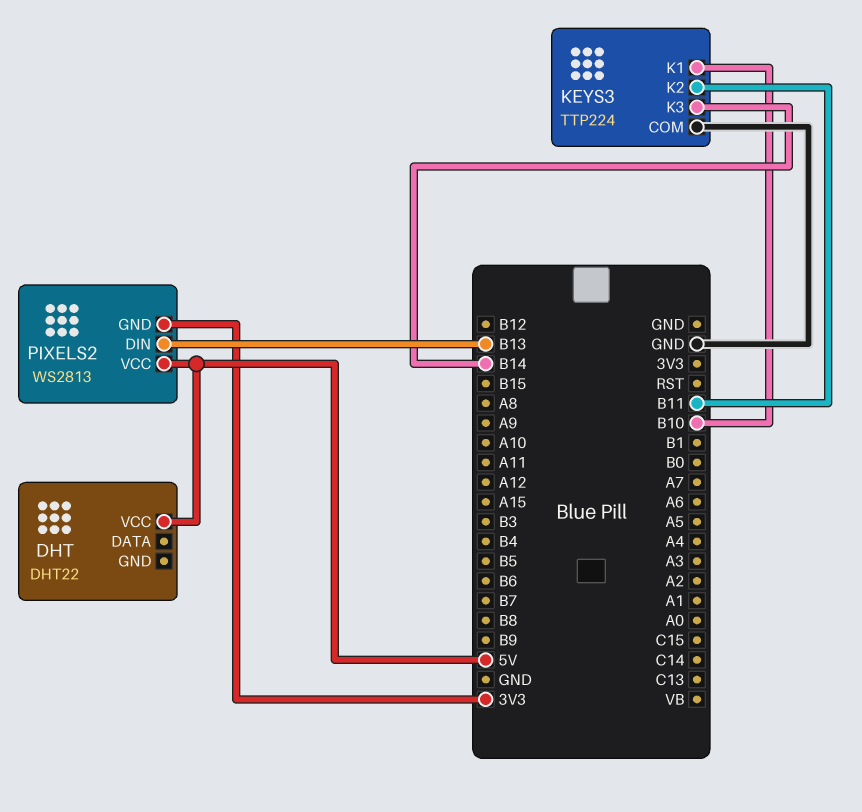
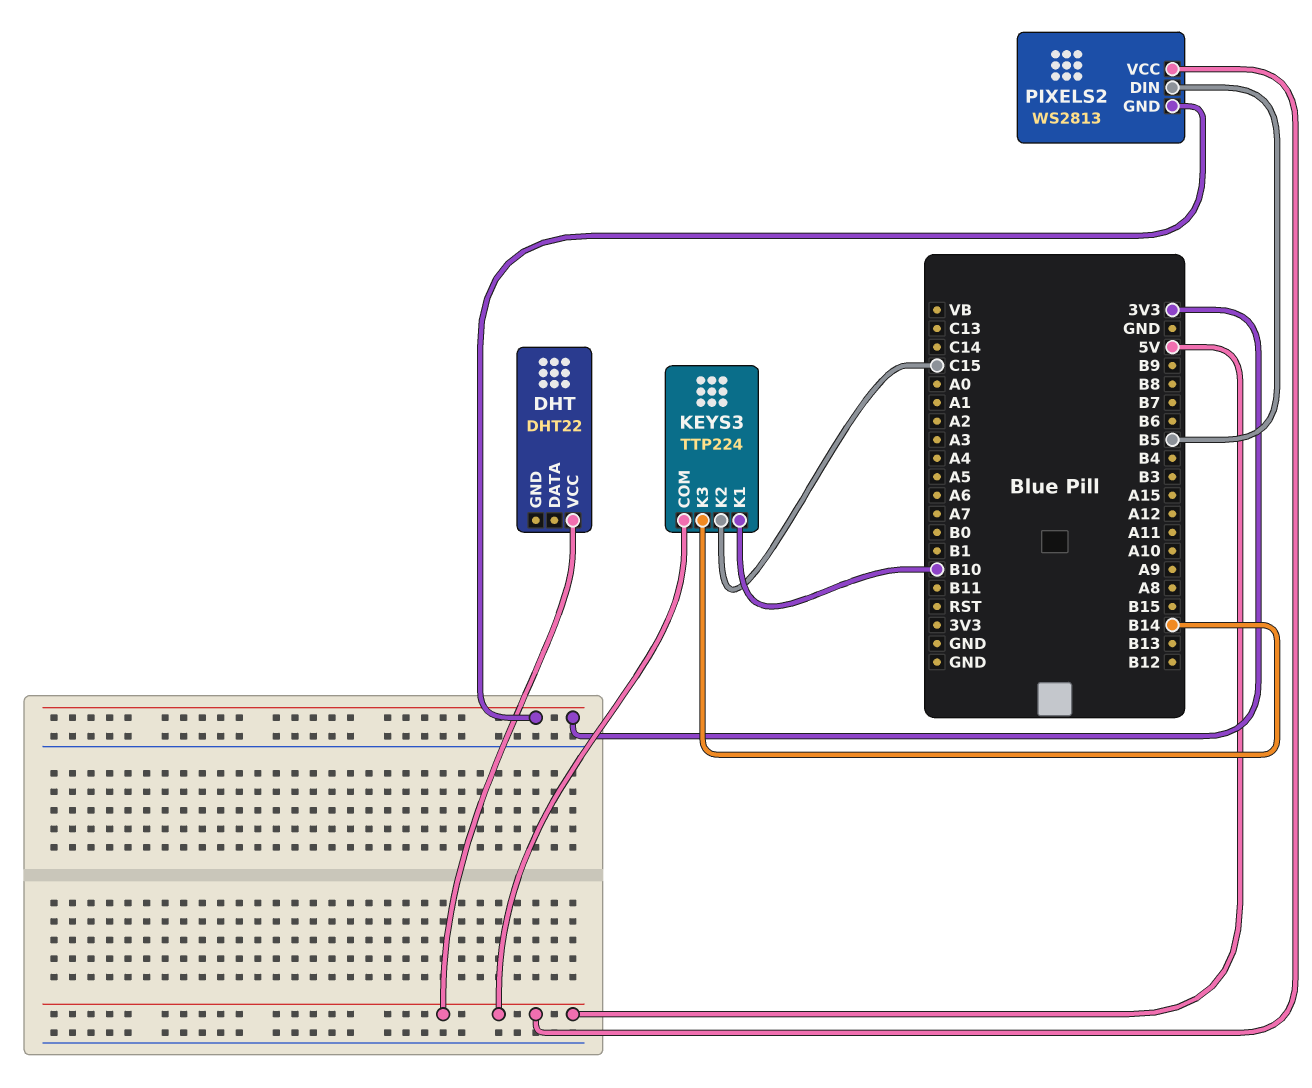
KEYS3 pin COM: GND -> 5V
KEYS3 pin K2: B11 -> C15
PIXELS2 pin DIN: B13 -> B5

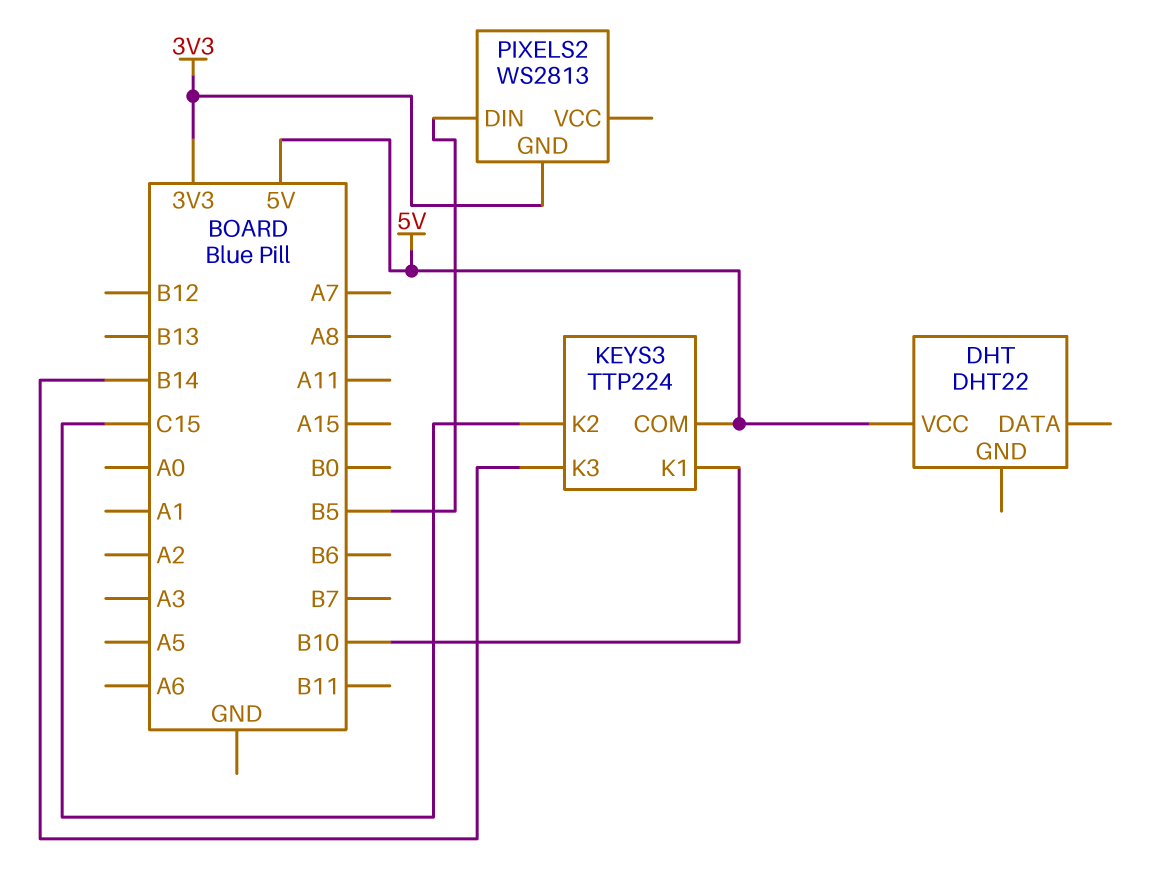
PIXELS2 pin VCC: 5V -> none

